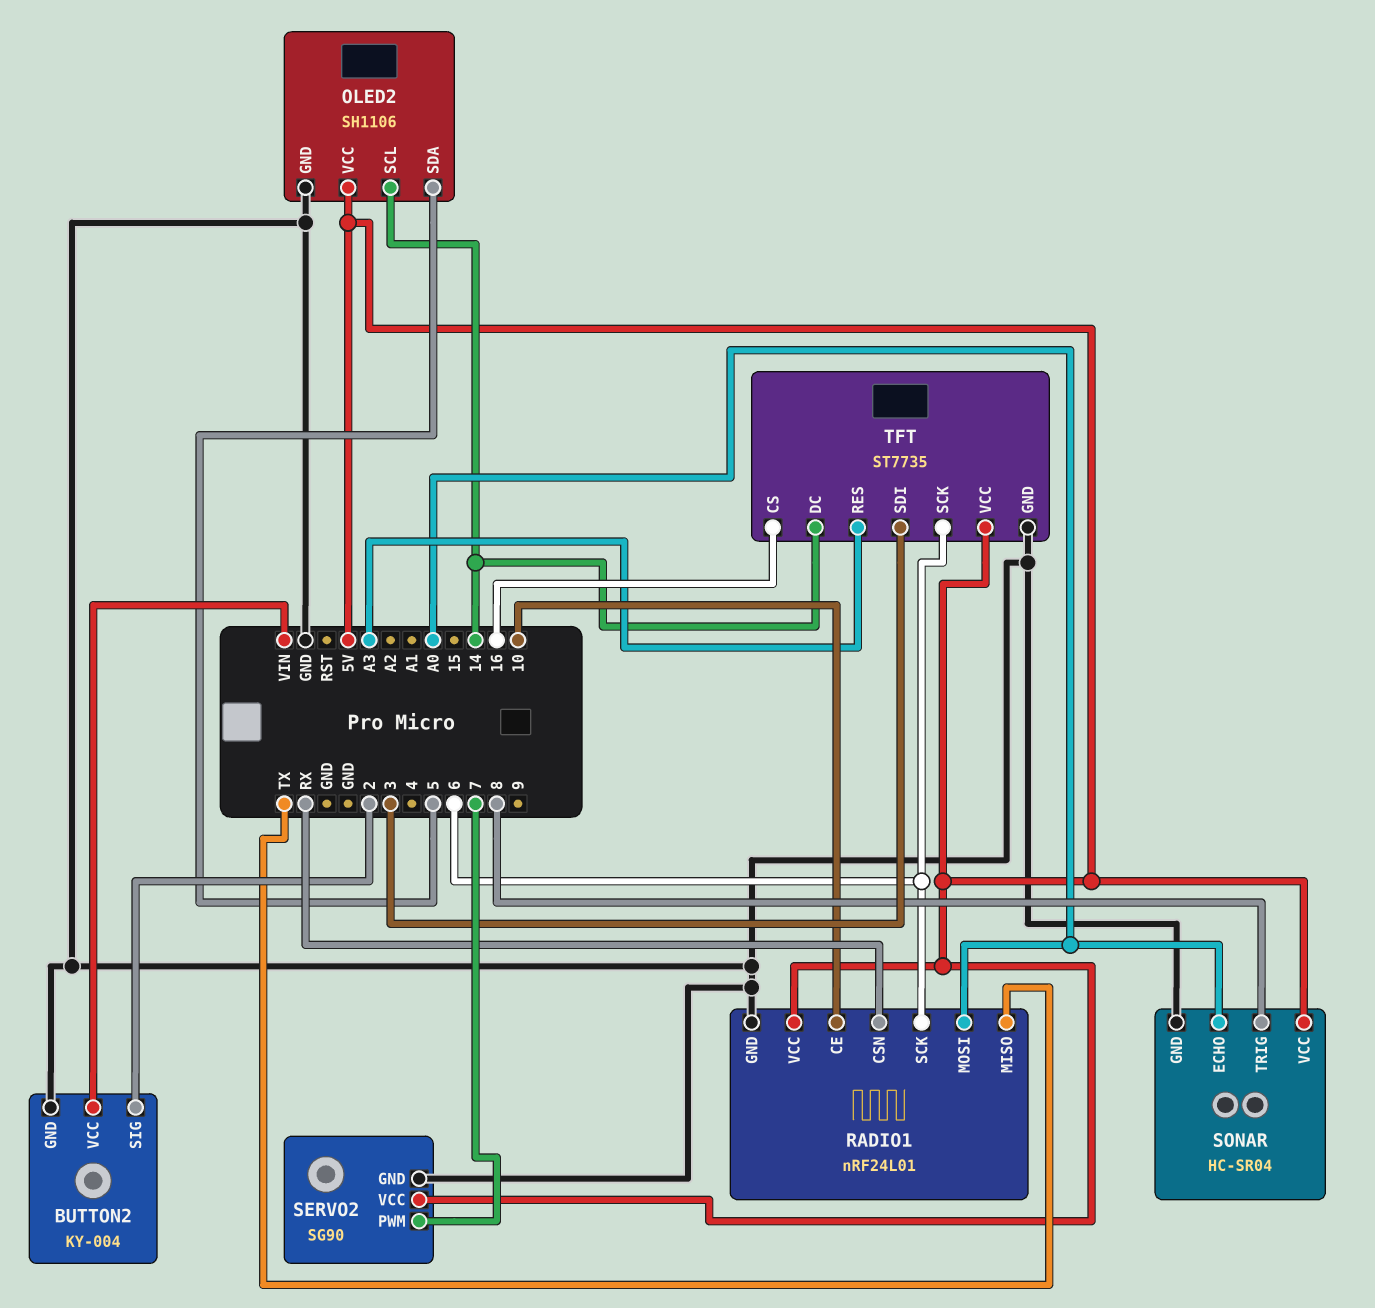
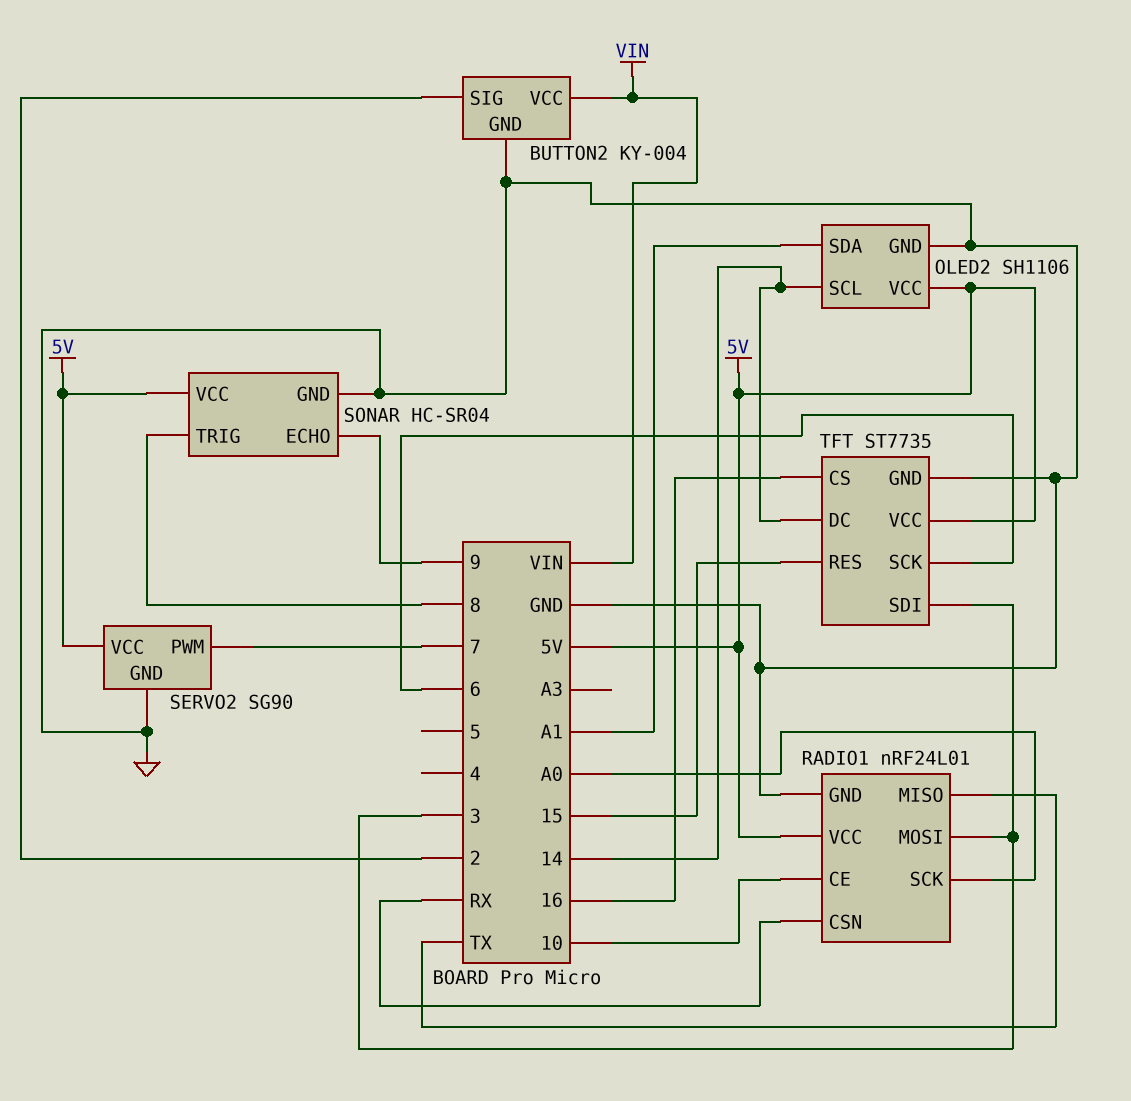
OLED2 pin SDA: 5 -> A1
RADIO1 pin MOSI: A0 -> 3
RADIO1 pin SCK: 6 -> A0
SONAR pin ECHO: A0 -> 9
TFT pin RES: A3 -> 15

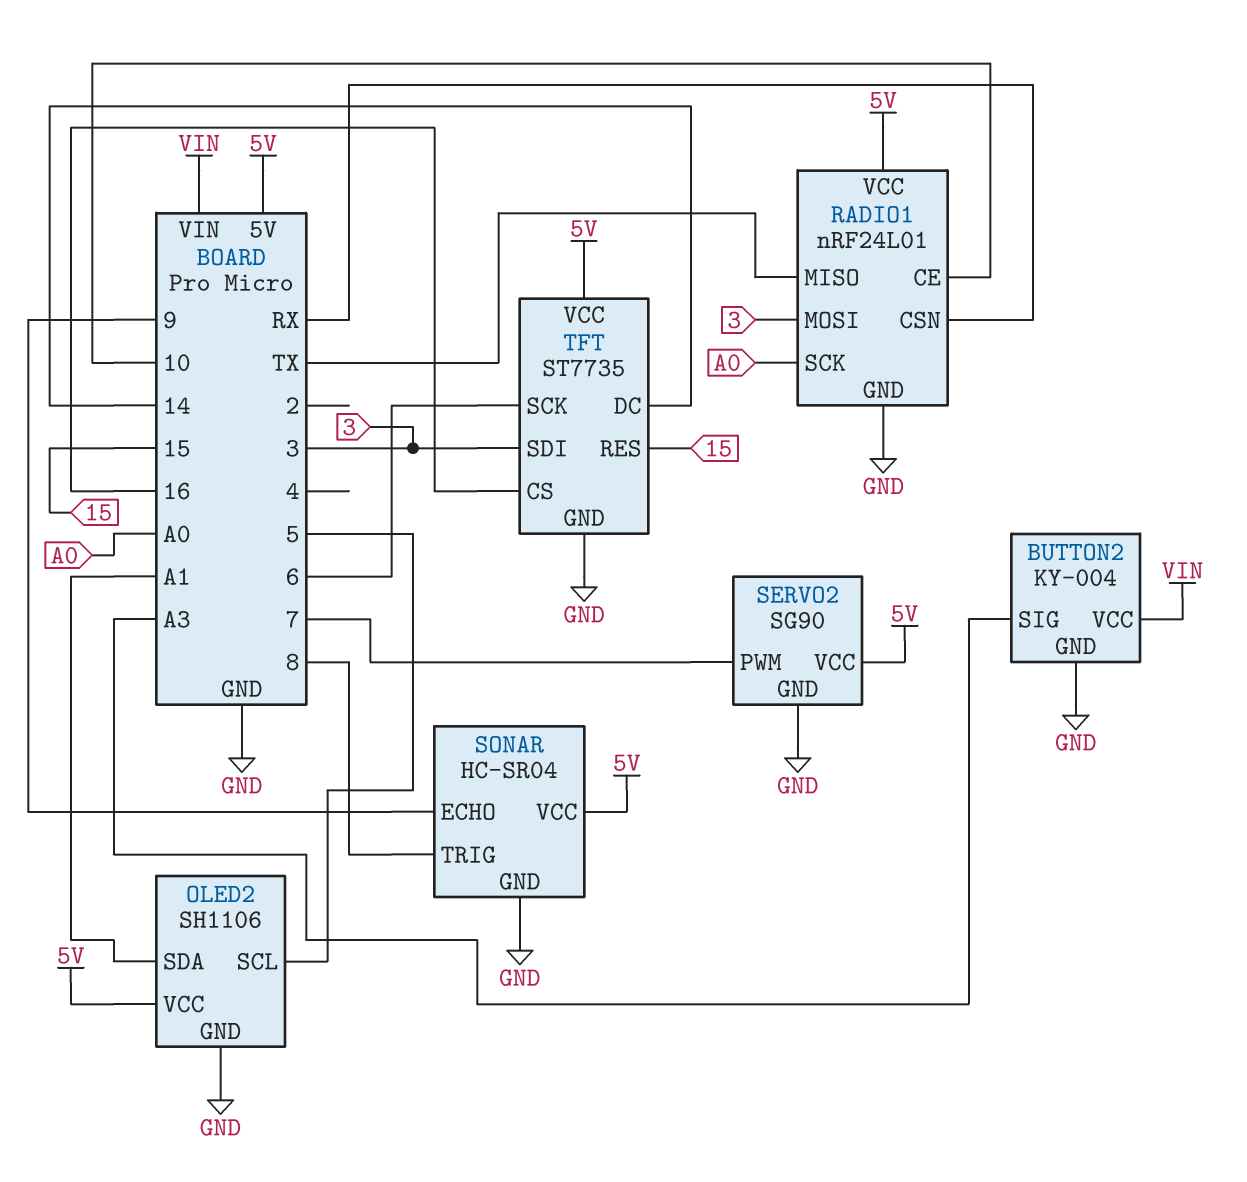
BUTTON2 pin SIG: 2 -> A3
OLED2 pin SCL: 14 -> 5

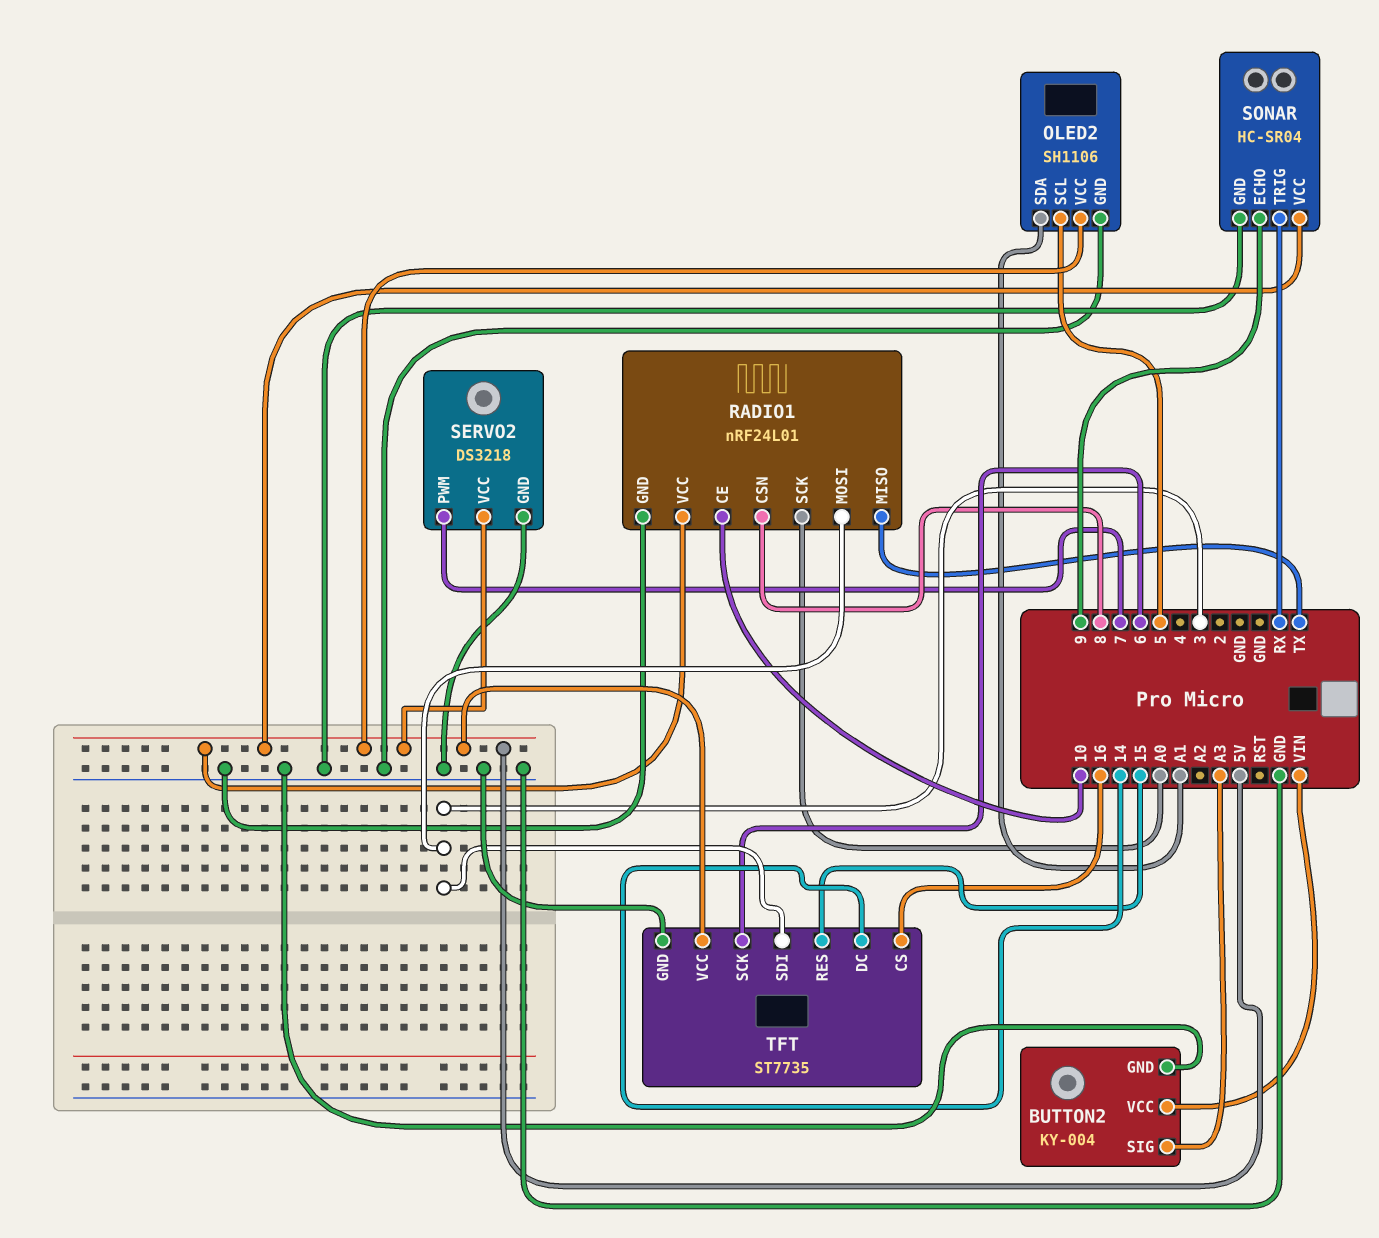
RADIO1 pin CSN: RX -> 8
SERVO2: SG90 -> DS3218
SONAR pin TRIG: 8 -> RX

